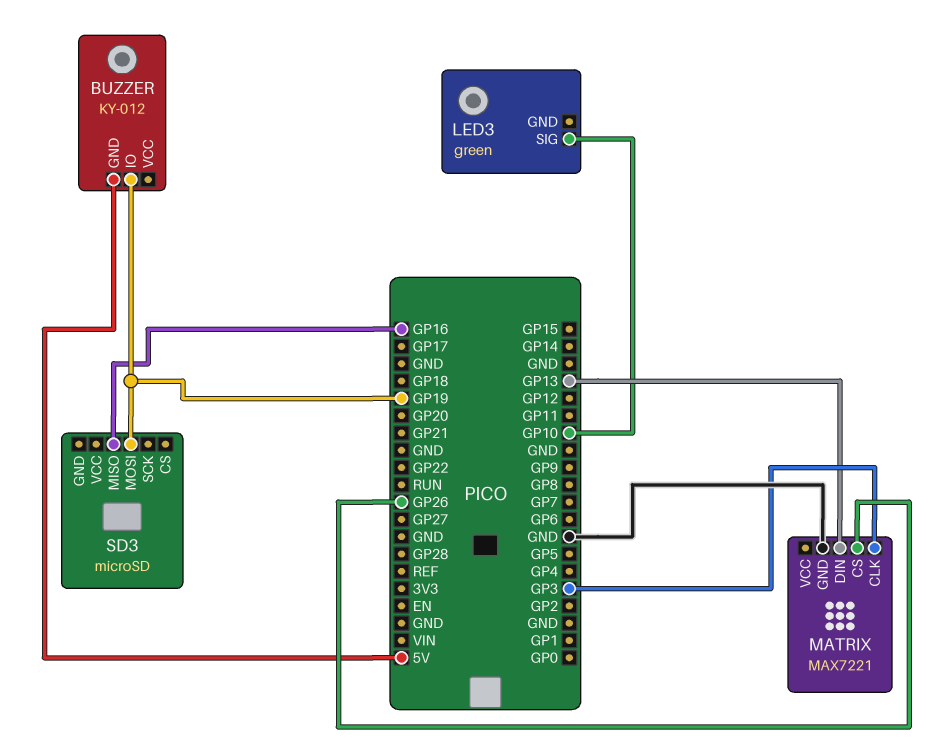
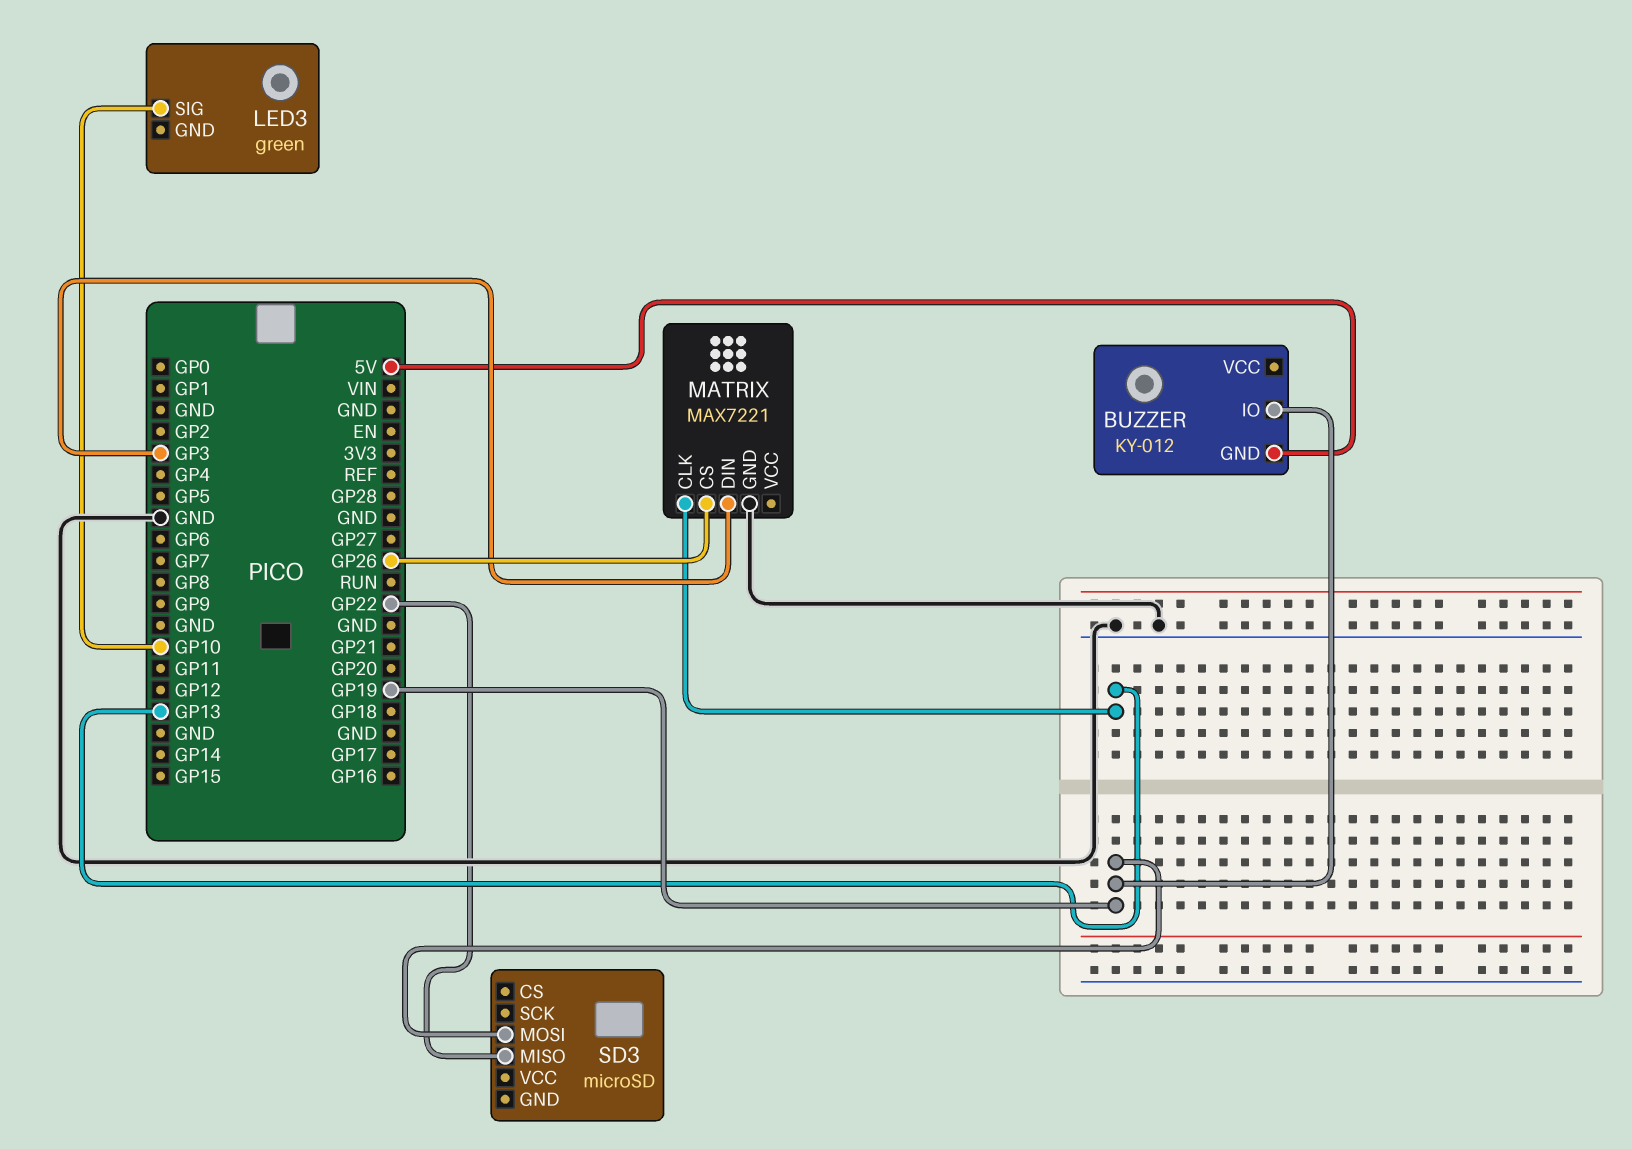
MATRIX pin CLK: GP3 -> GP13
MATRIX pin DIN: GP13 -> GP3
SD3 pin MISO: GP16 -> GP22

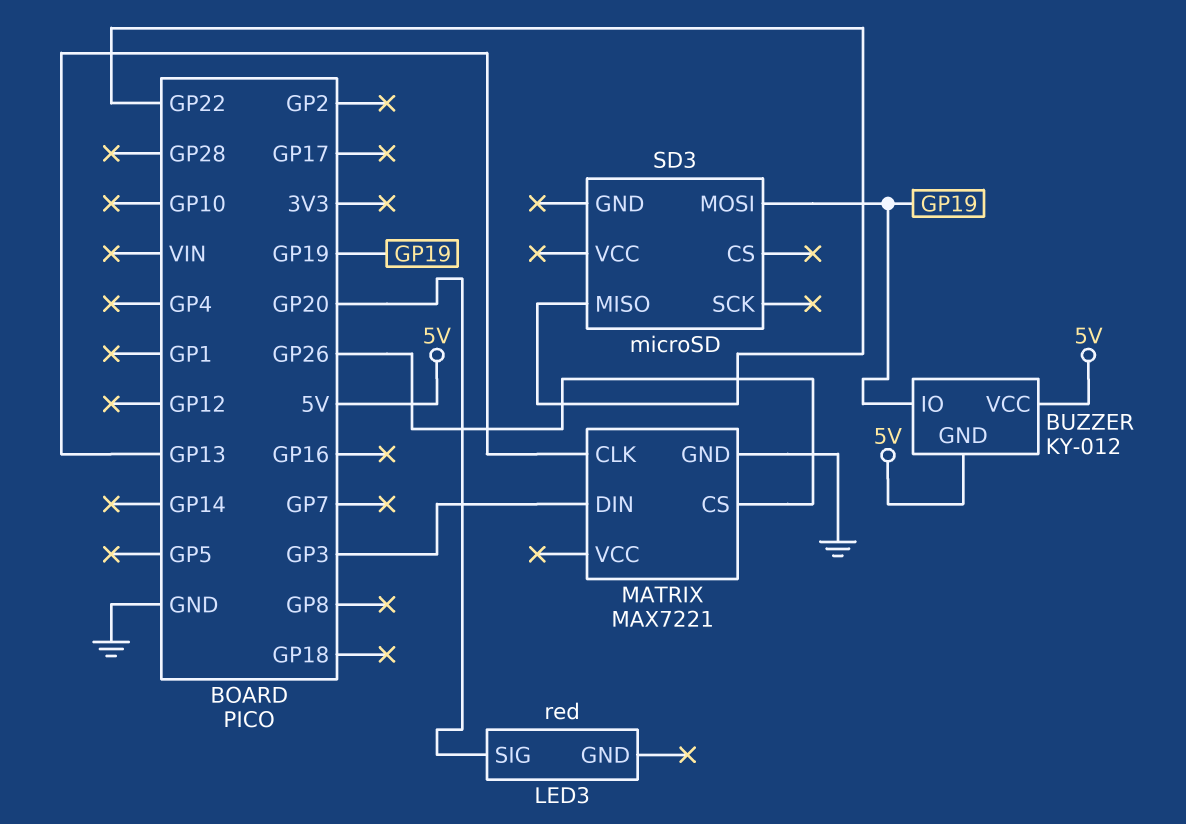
BUZZER pin VCC: none -> 5V
LED3: green -> red
LED3 pin SIG: GP10 -> GP20

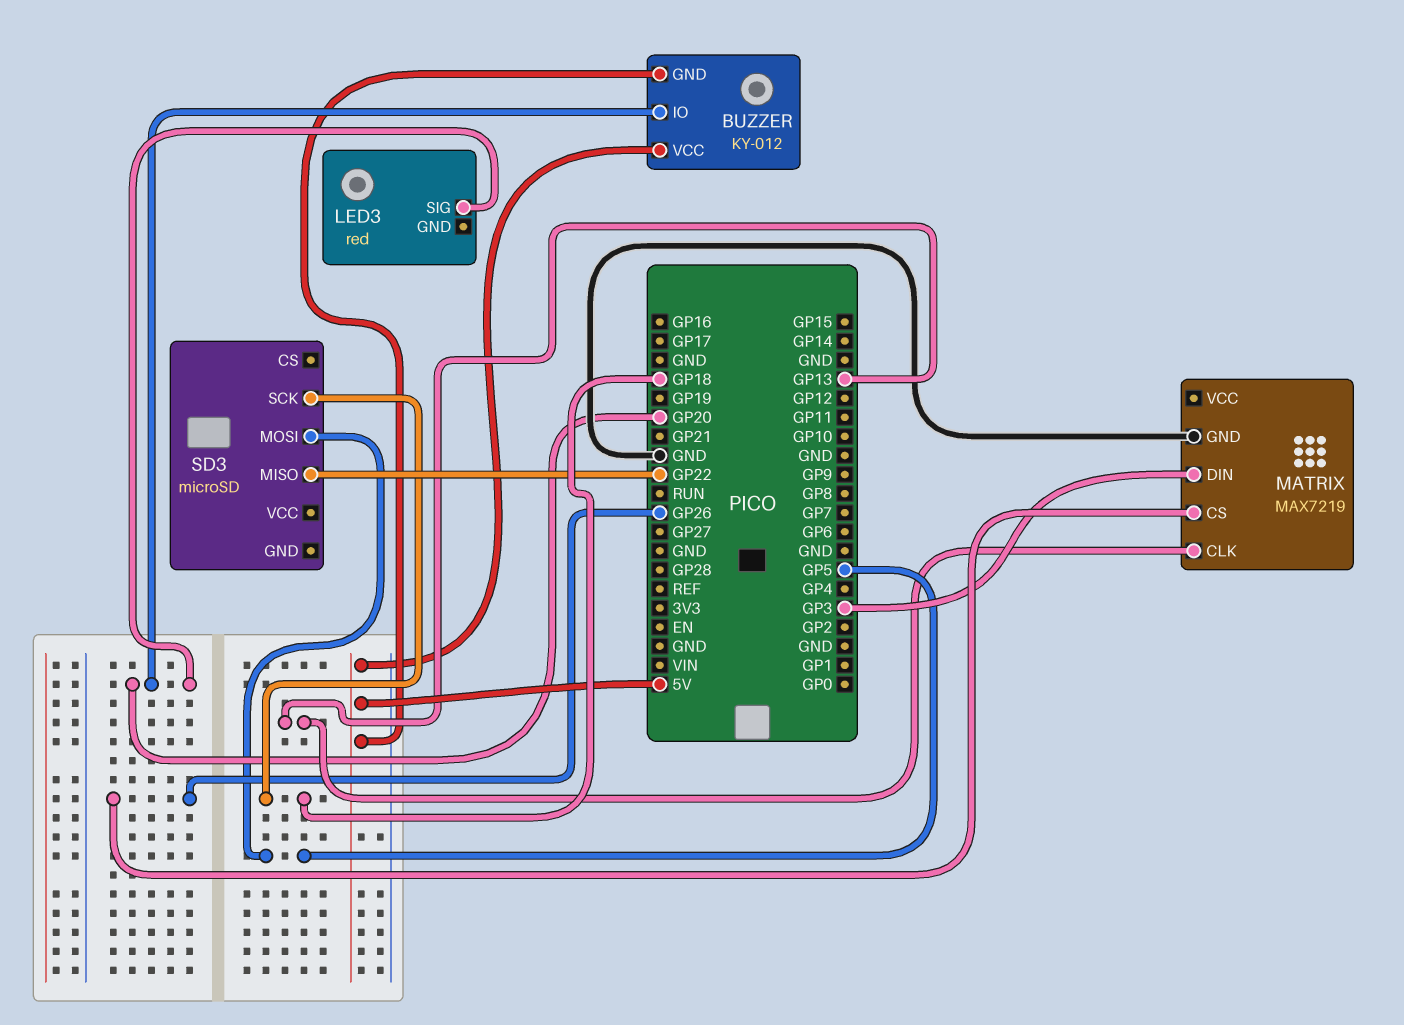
BUZZER pin IO: GP19 -> GP20
MATRIX: MAX7221 -> MAX7219
SD3 pin MOSI: GP19 -> GP5
SD3 pin SCK: none -> GP18

